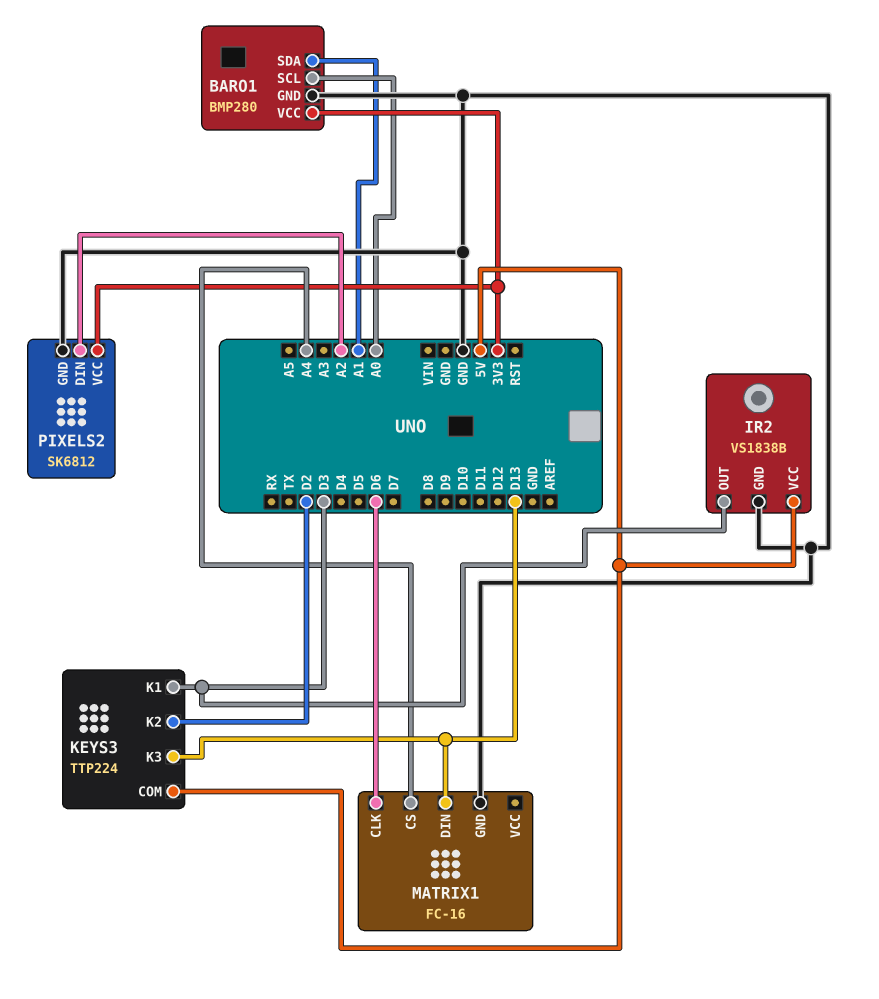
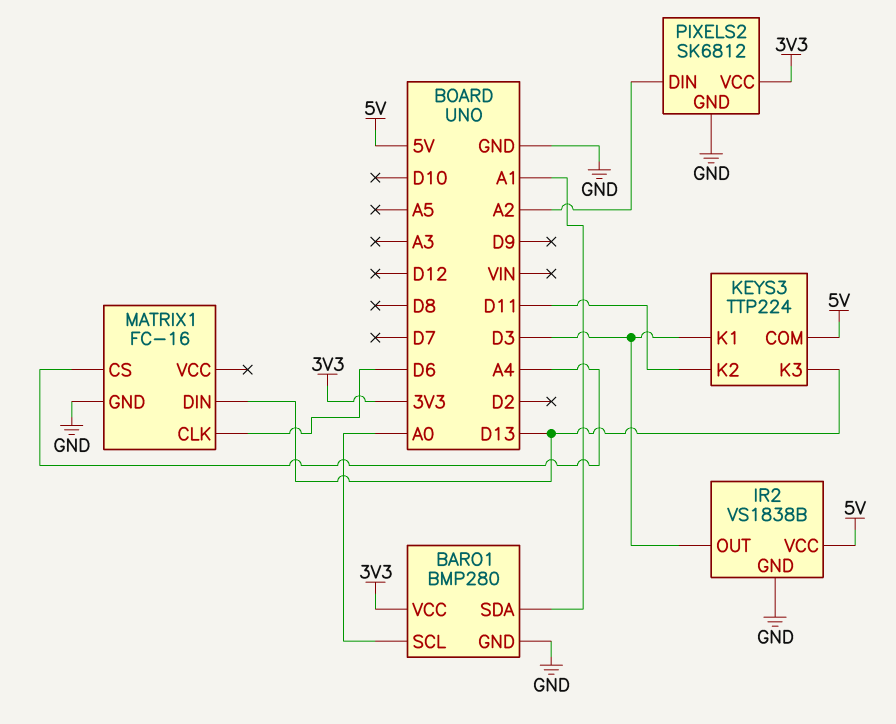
KEYS3 pin K2: D2 -> D11

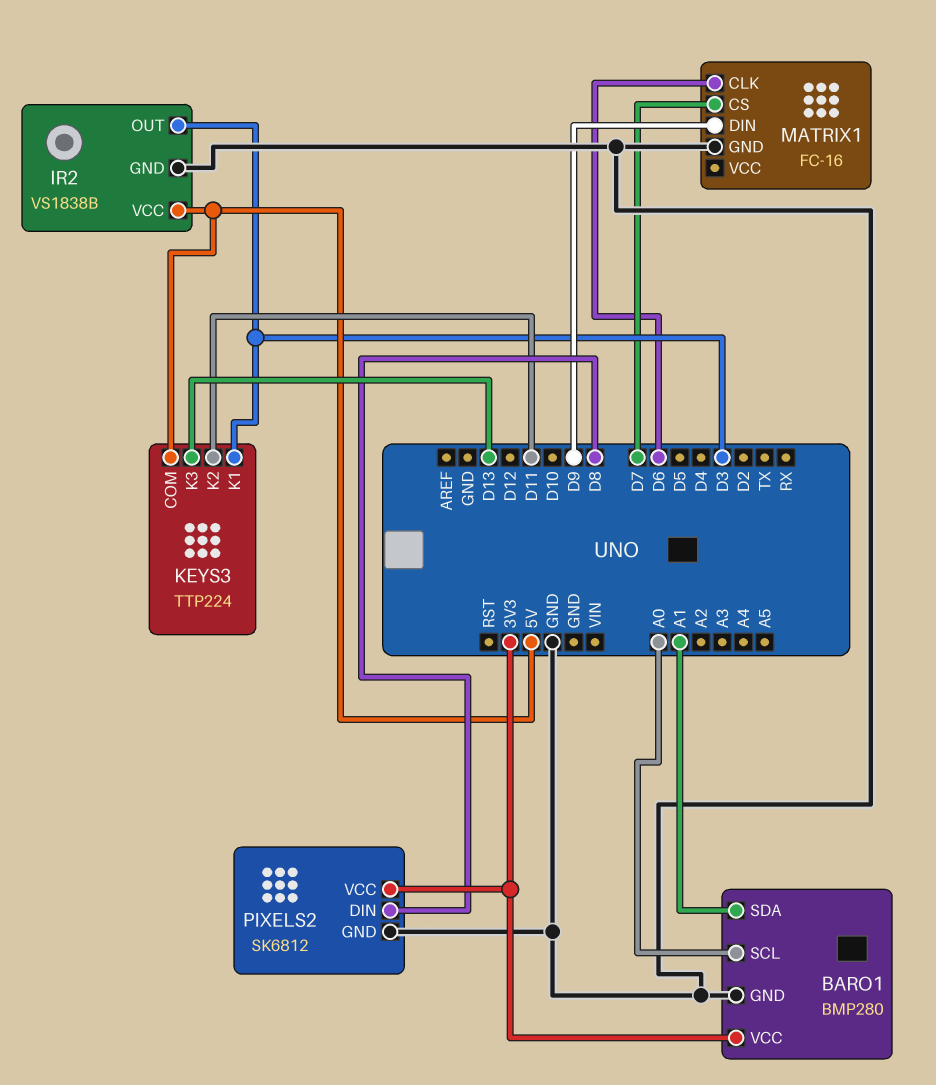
MATRIX1 pin CS: A4 -> D7
MATRIX1 pin DIN: D13 -> D9
PIXELS2 pin DIN: A2 -> D8

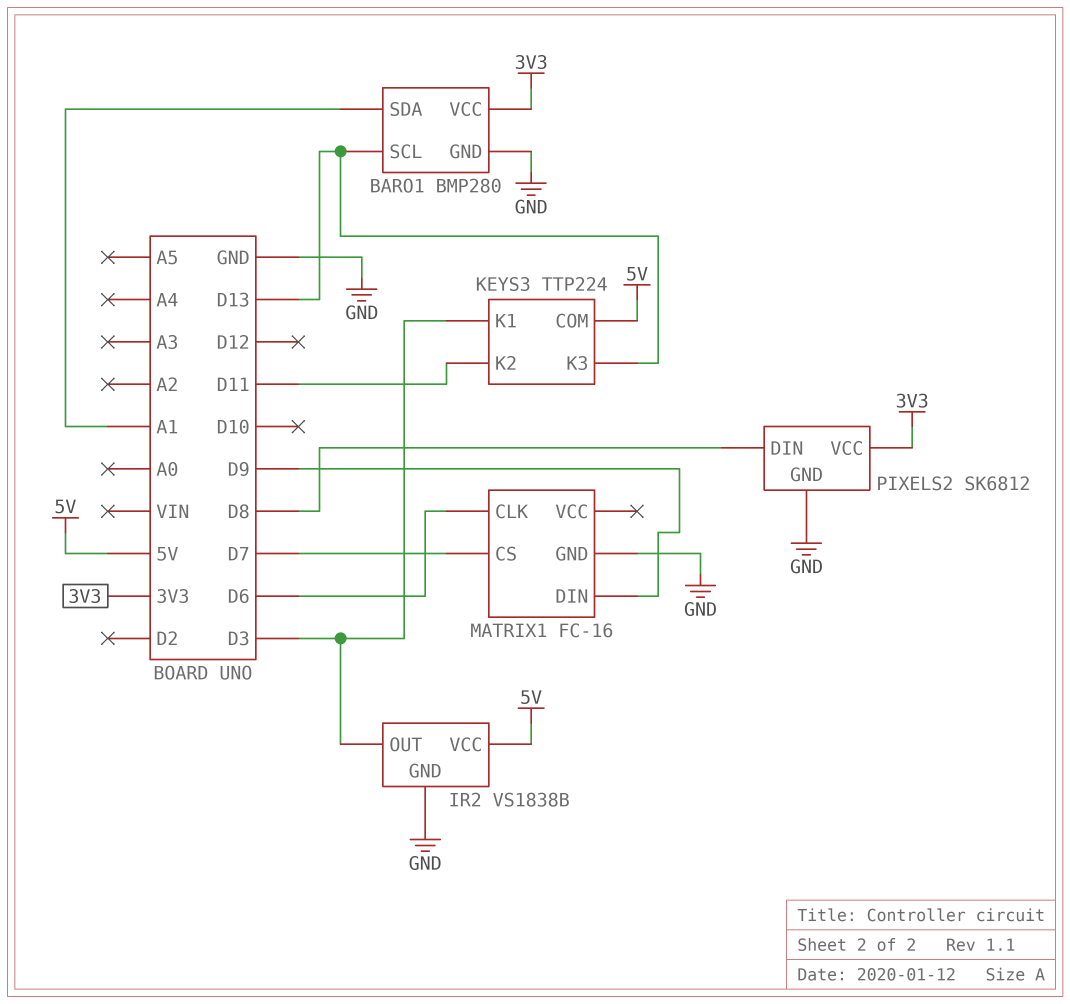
BARO1 pin SCL: A0 -> D13

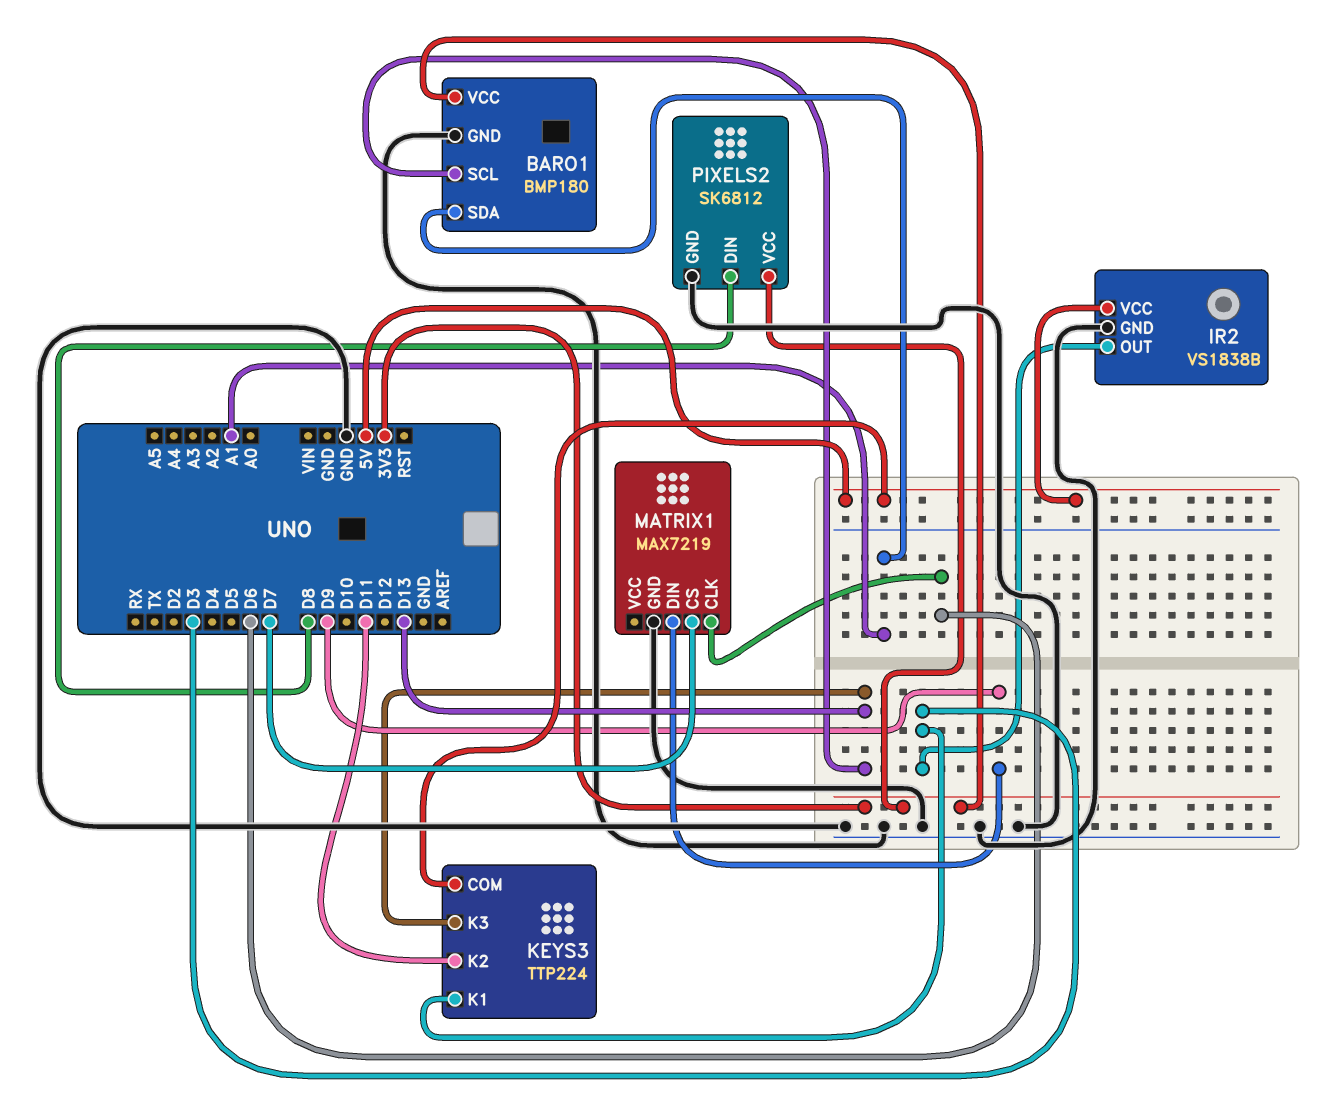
BARO1: BMP280 -> BMP180
MATRIX1: FC-16 -> MAX7219

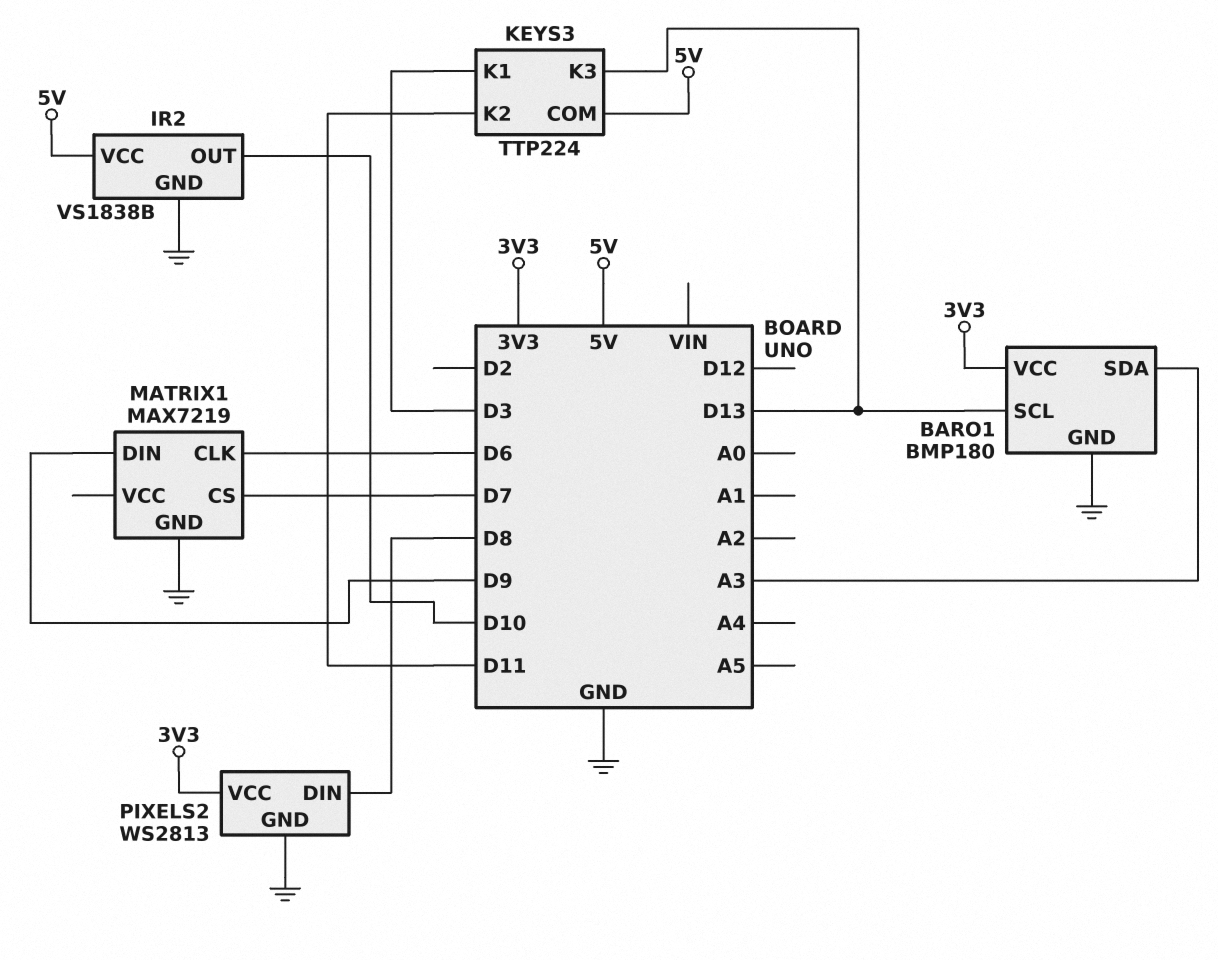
BARO1 pin SDA: A1 -> A3
IR2 pin OUT: D3 -> D10
PIXELS2: SK6812 -> WS2813

